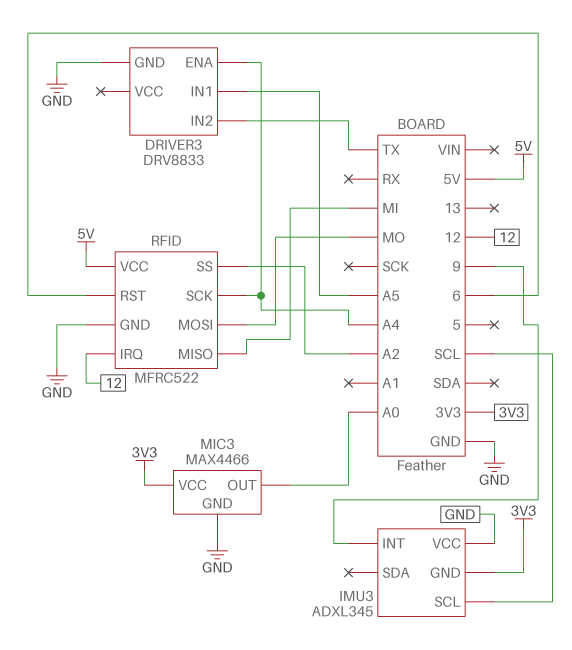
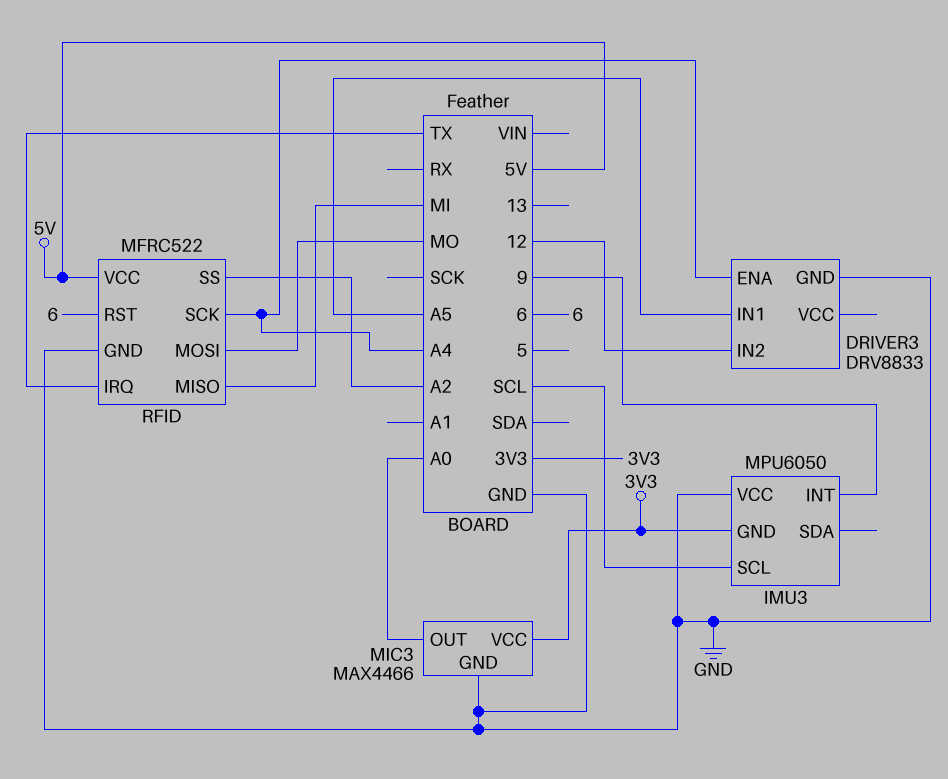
DRIVER3 pin IN2: TX -> 12
IMU3: ADXL345 -> MPU6050
RFID pin IRQ: 12 -> TX

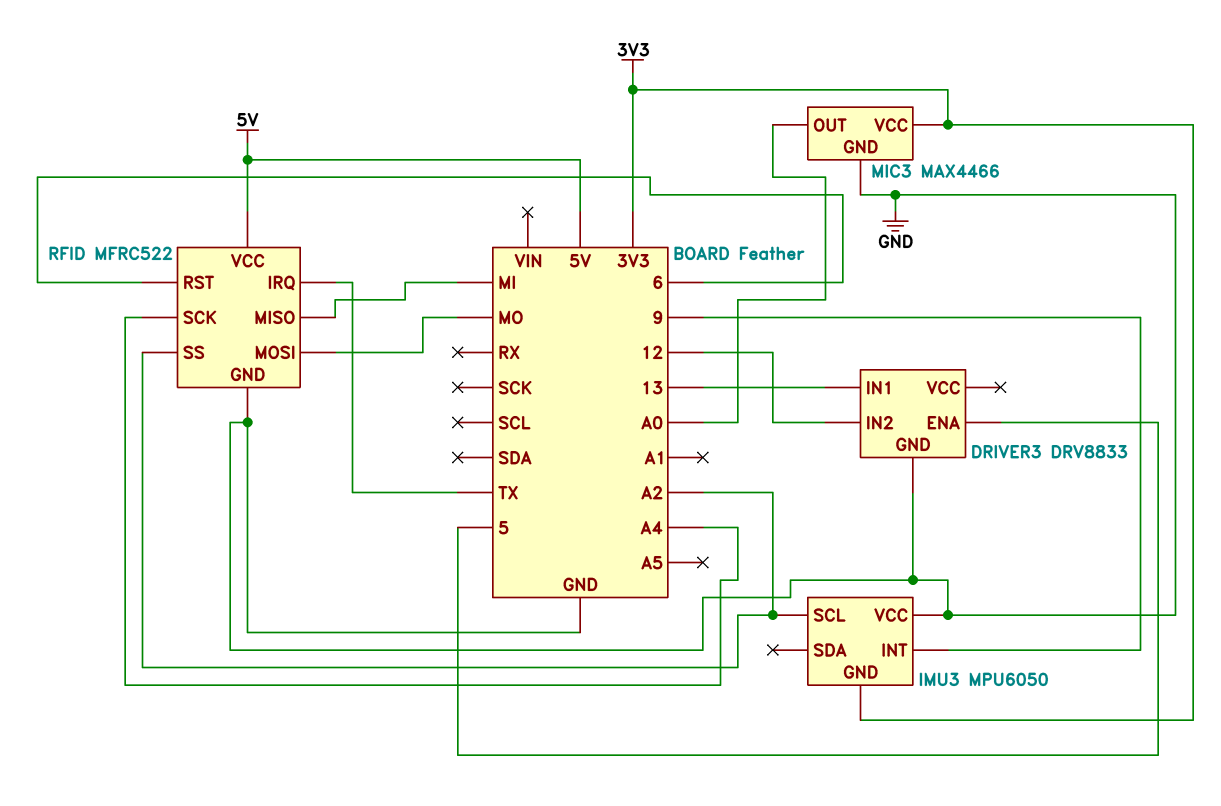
DRIVER3 pin ENA: A4 -> 5
DRIVER3 pin IN1: A5 -> 13
IMU3 pin SCL: SCL -> A2

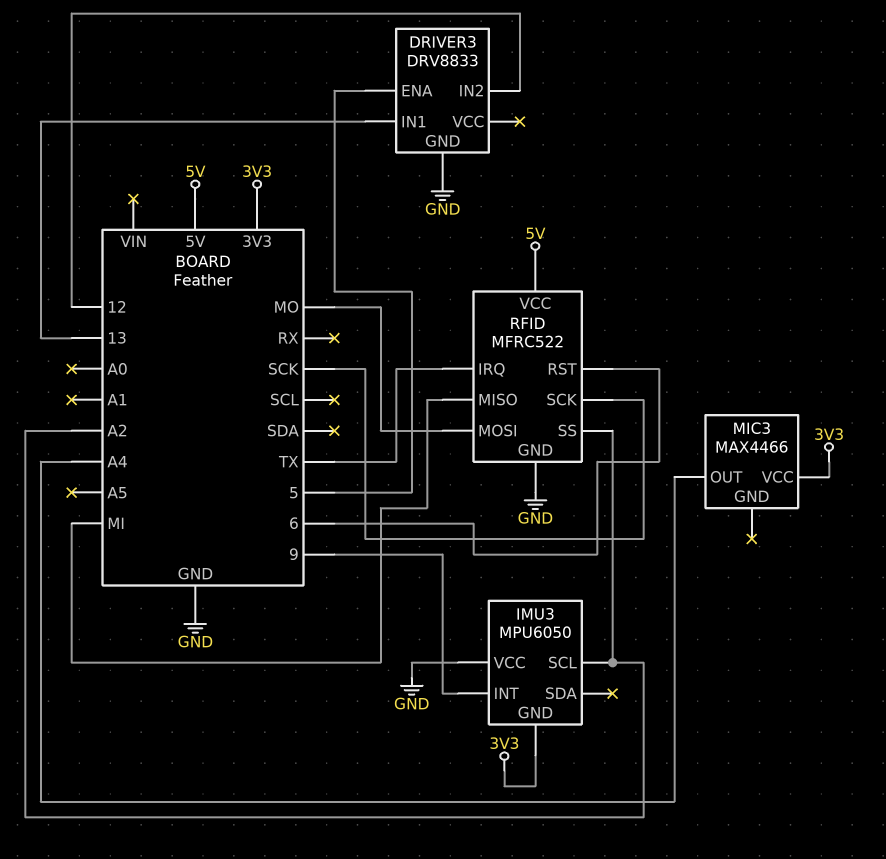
MIC3 pin GND: GND -> none
MIC3 pin OUT: A0 -> A4
RFID pin SCK: A4 -> SCK

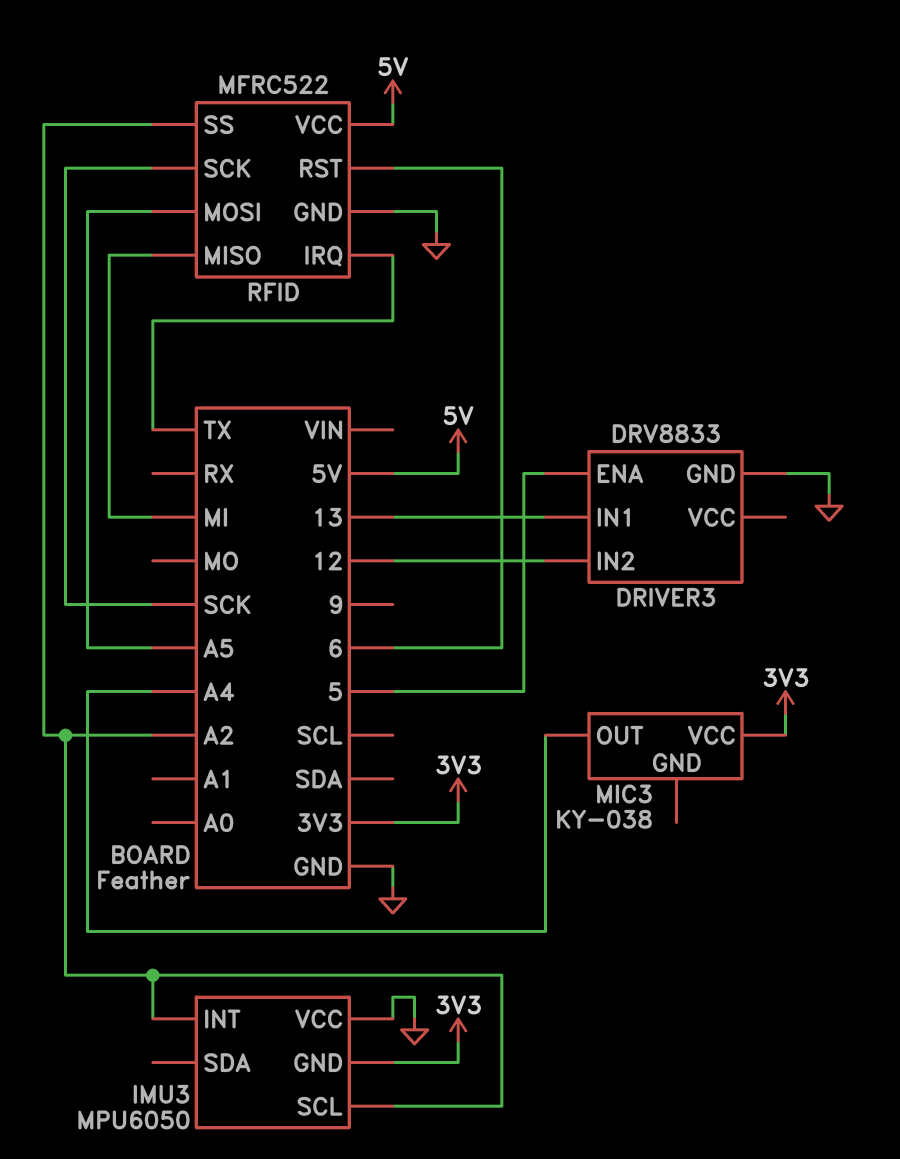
IMU3 pin INT: 9 -> A2
MIC3: MAX4466 -> KY-038
RFID pin MOSI: MO -> A5

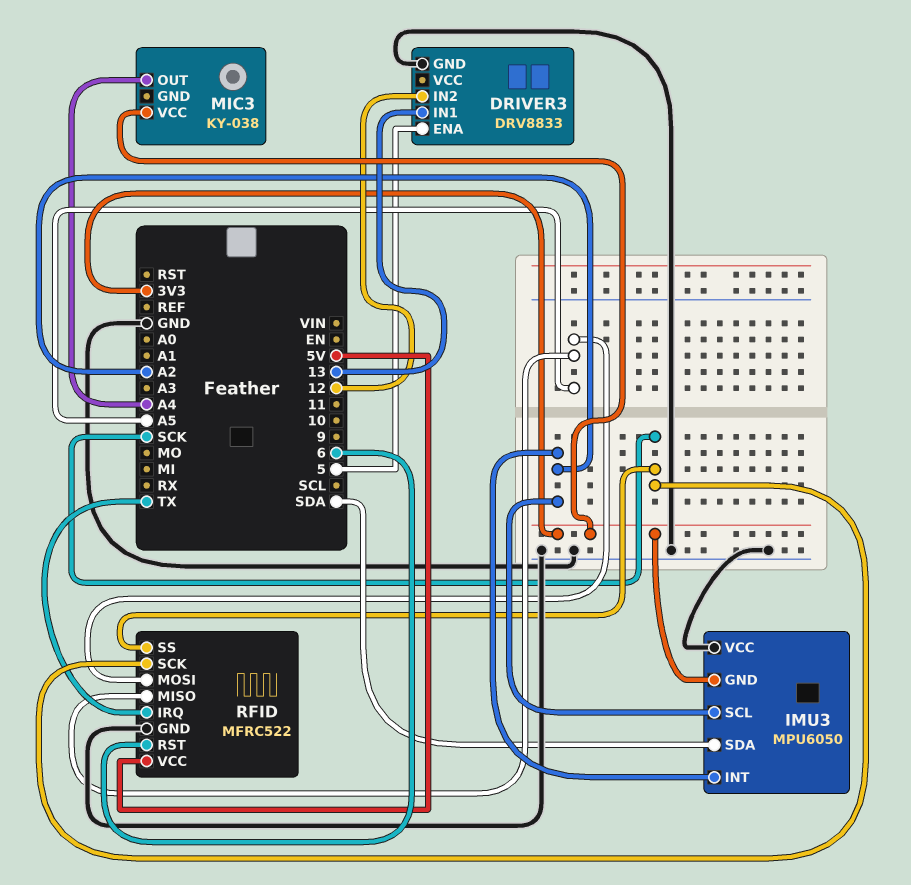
IMU3 pin SDA: none -> SDA
RFID pin MISO: MI -> A5
RFID pin SS: A2 -> SCK

